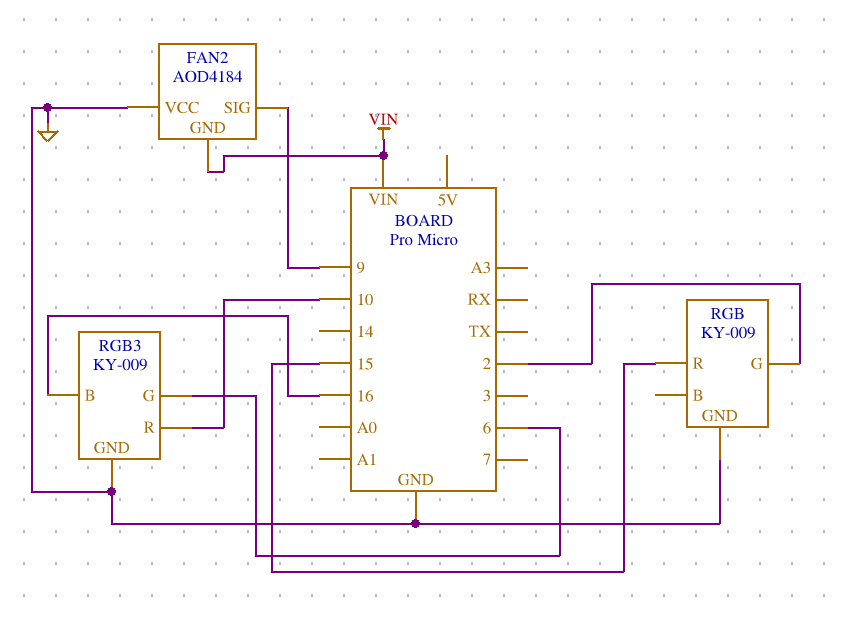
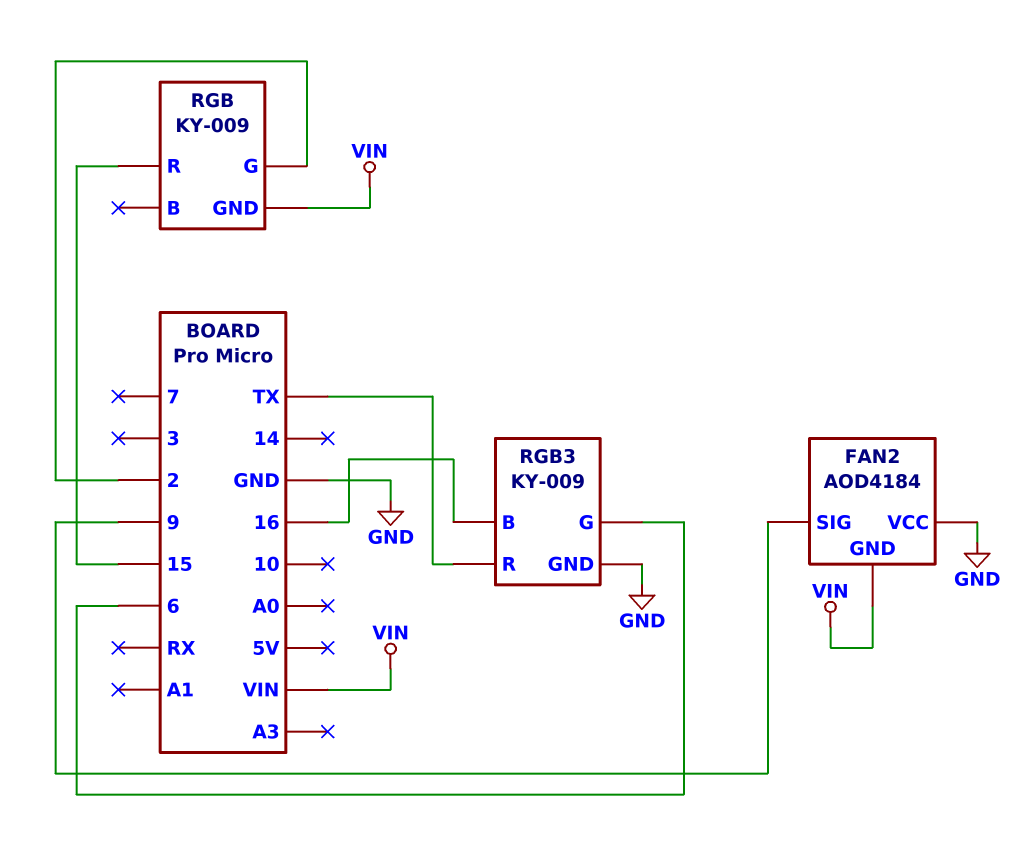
RGB pin GND: GND -> VIN
RGB3 pin R: 10 -> TX

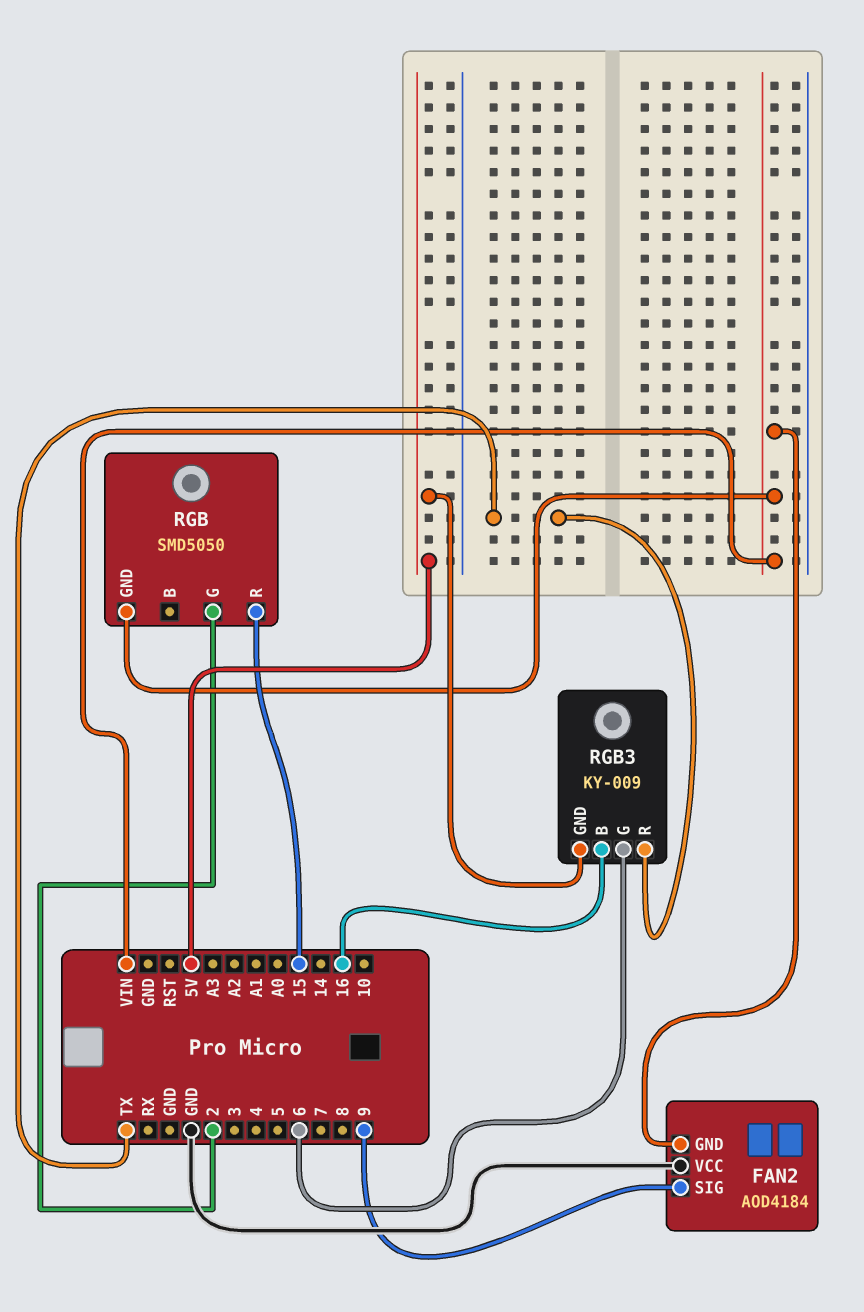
RGB: KY-009 -> SMD5050
RGB3 pin GND: GND -> 5V

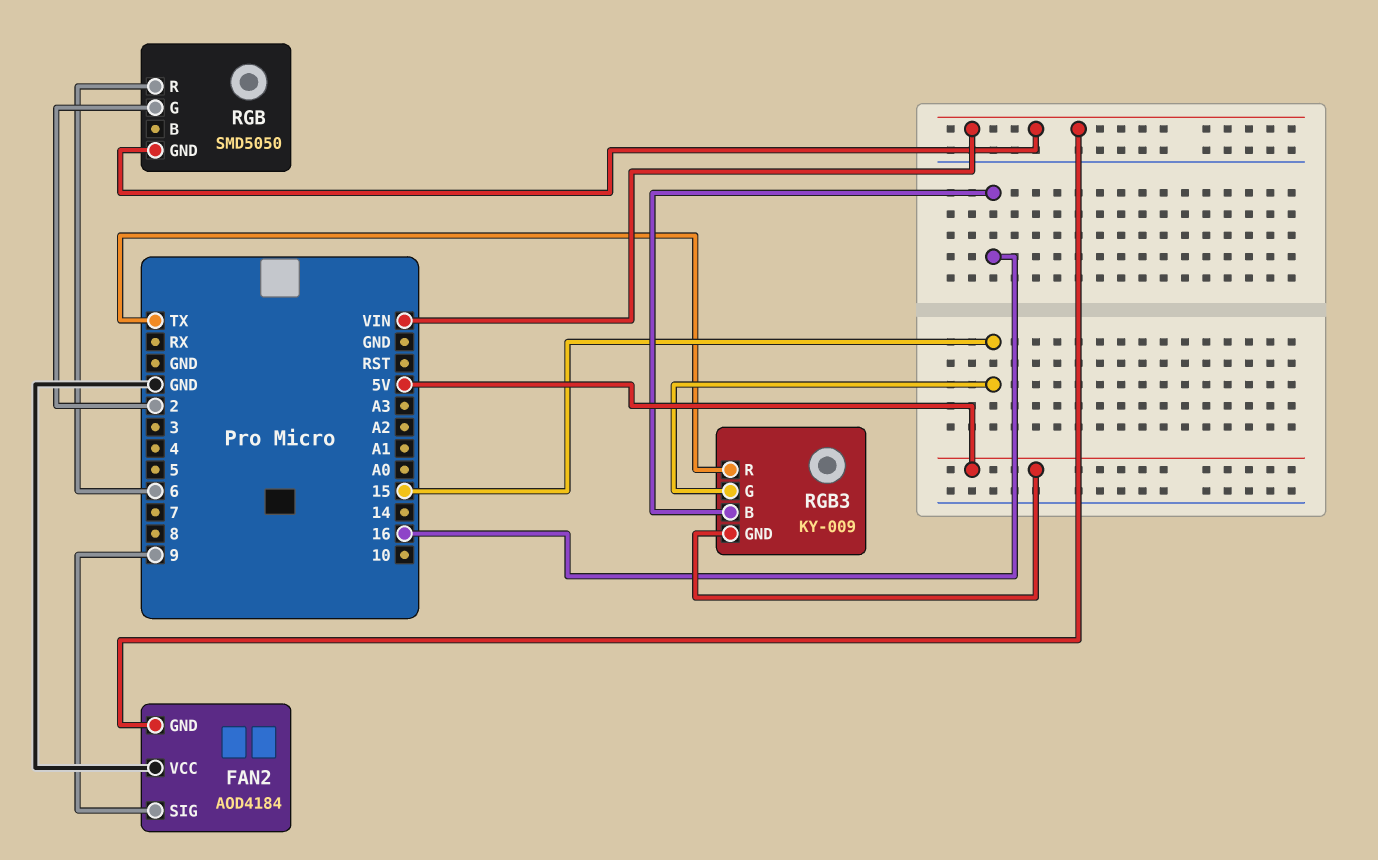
RGB pin R: 15 -> 6
RGB3 pin G: 6 -> 15

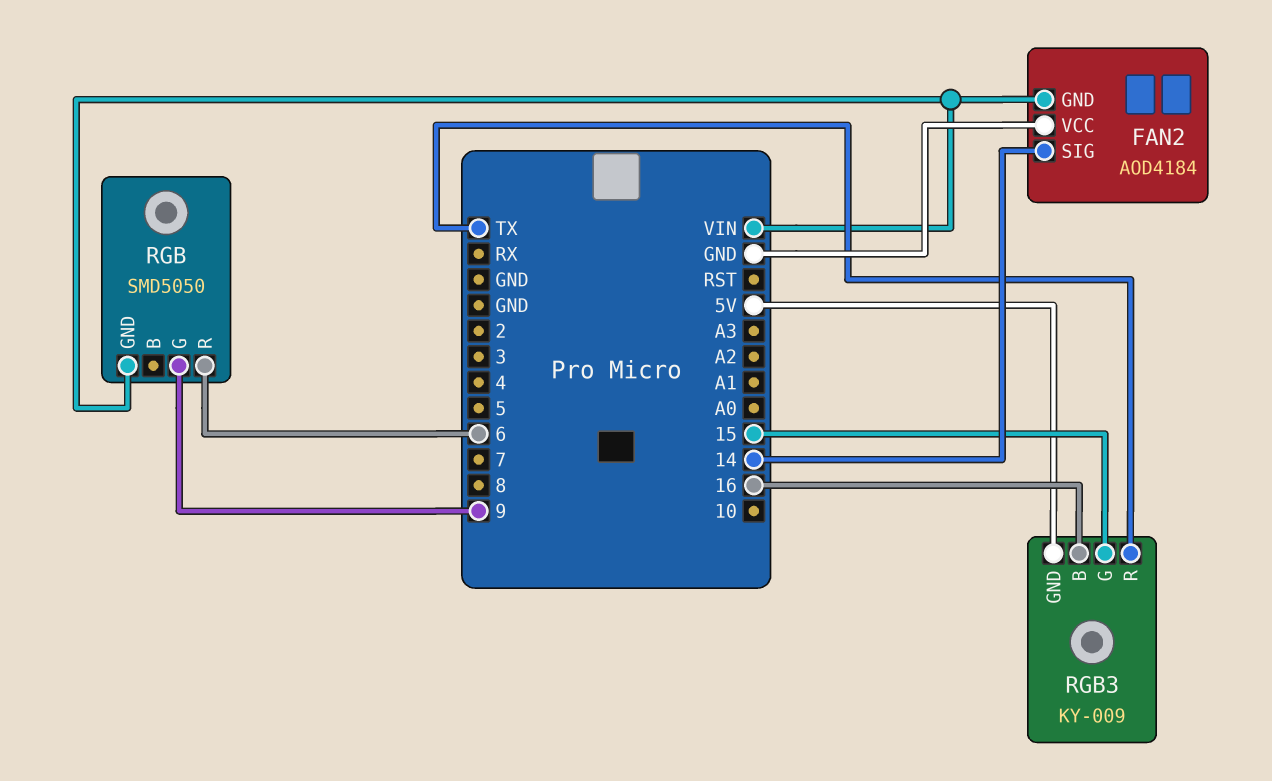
FAN2 pin SIG: 9 -> 14
RGB pin G: 2 -> 9

